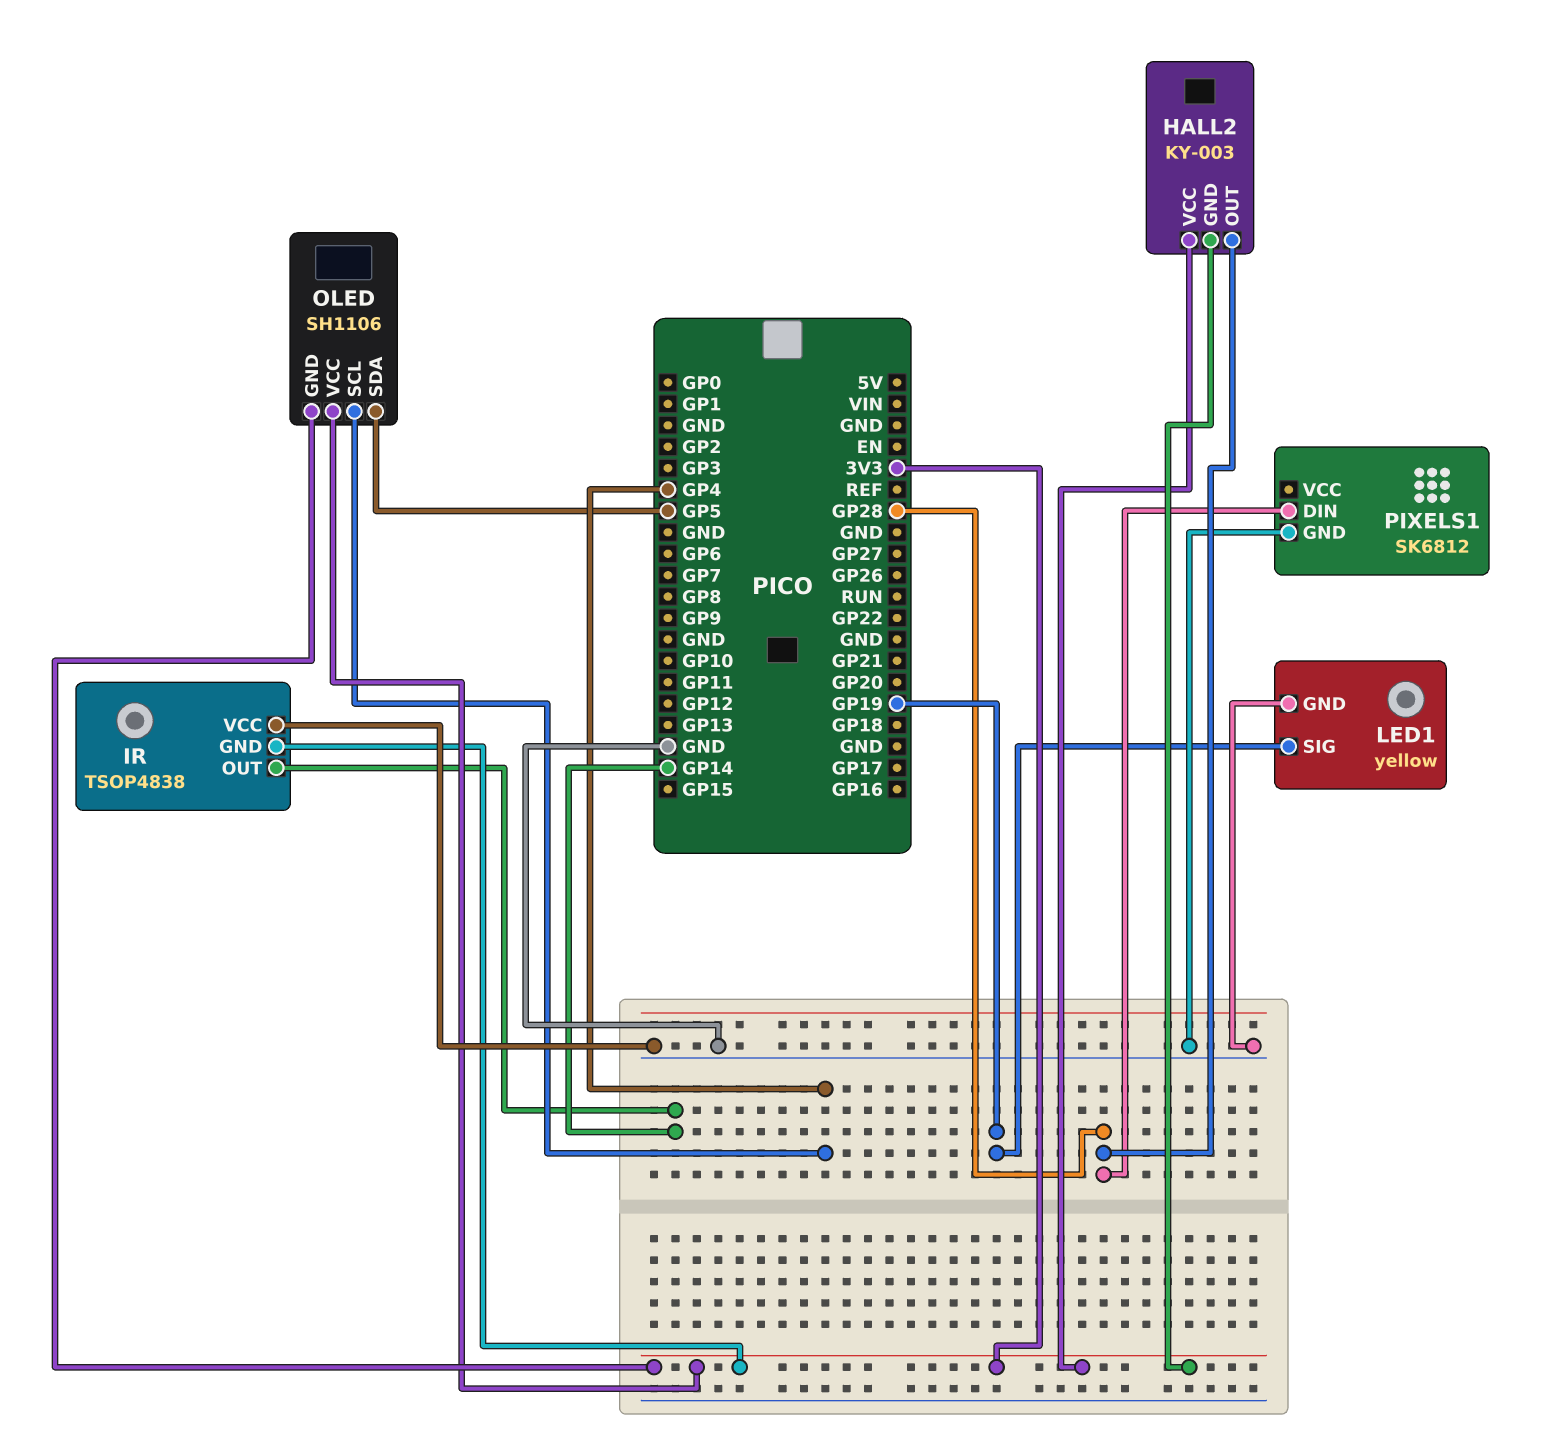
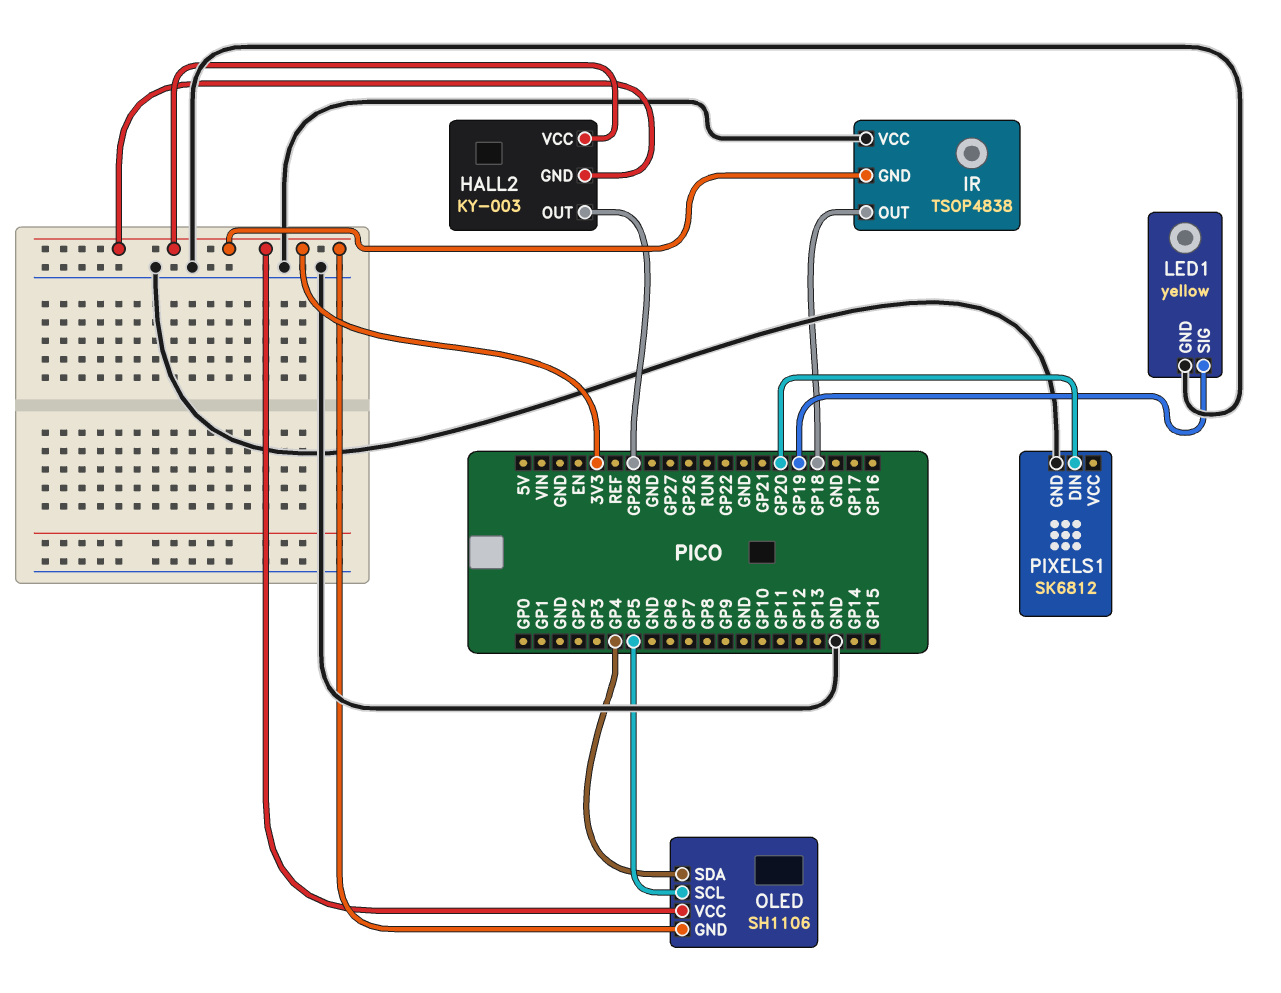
IR pin OUT: GP14 -> GP18
OLED pin SCL: GP4 -> GP5
OLED pin SDA: GP5 -> GP4
PIXELS1 pin DIN: GP28 -> GP20

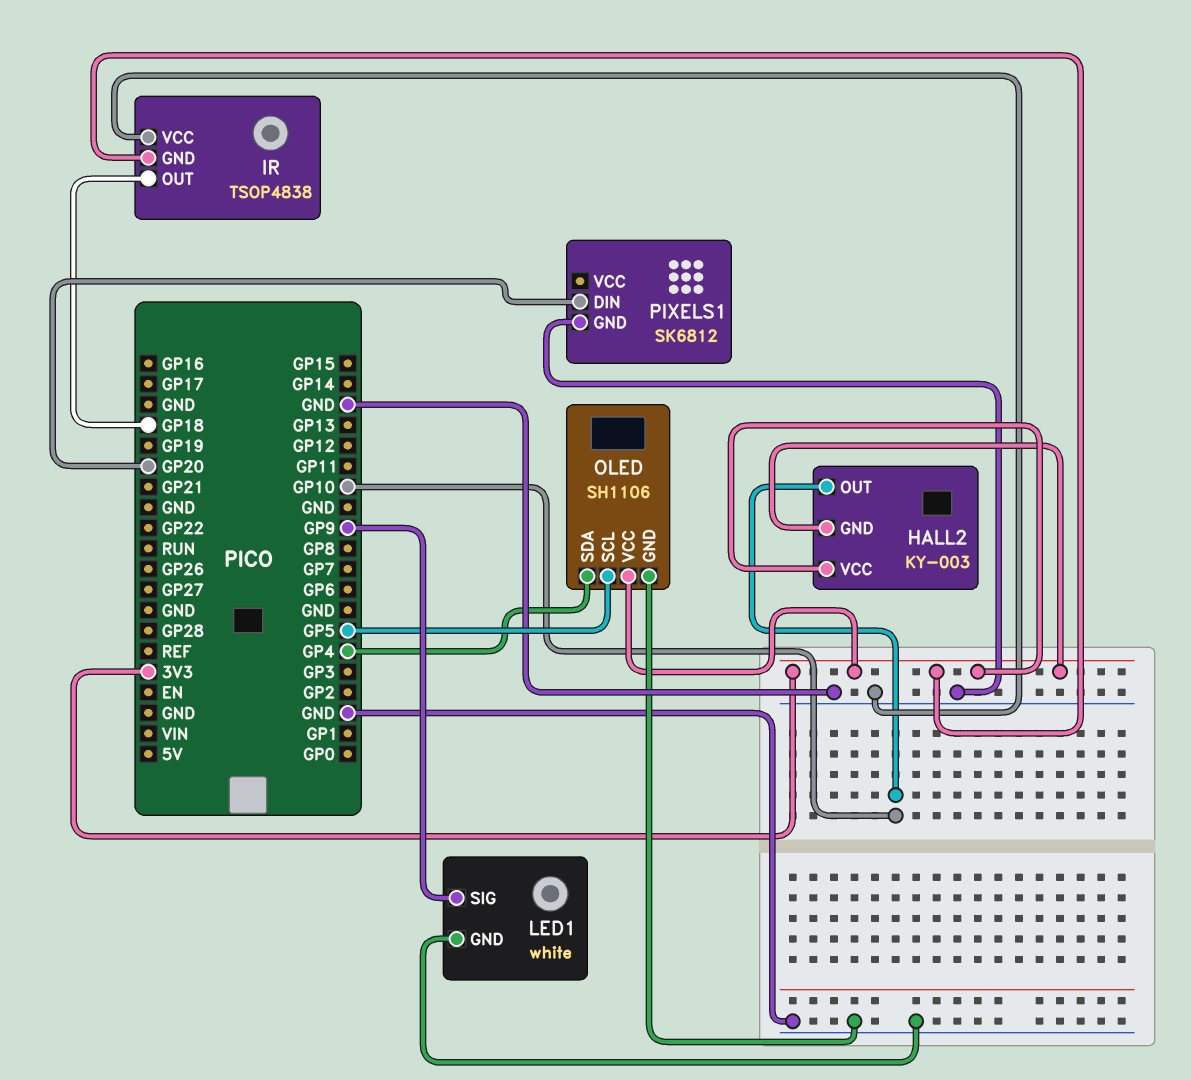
HALL2 pin OUT: GP28 -> GP10
LED1: yellow -> white
LED1 pin SIG: GP19 -> GP9
OLED pin GND: 3V3 -> GND

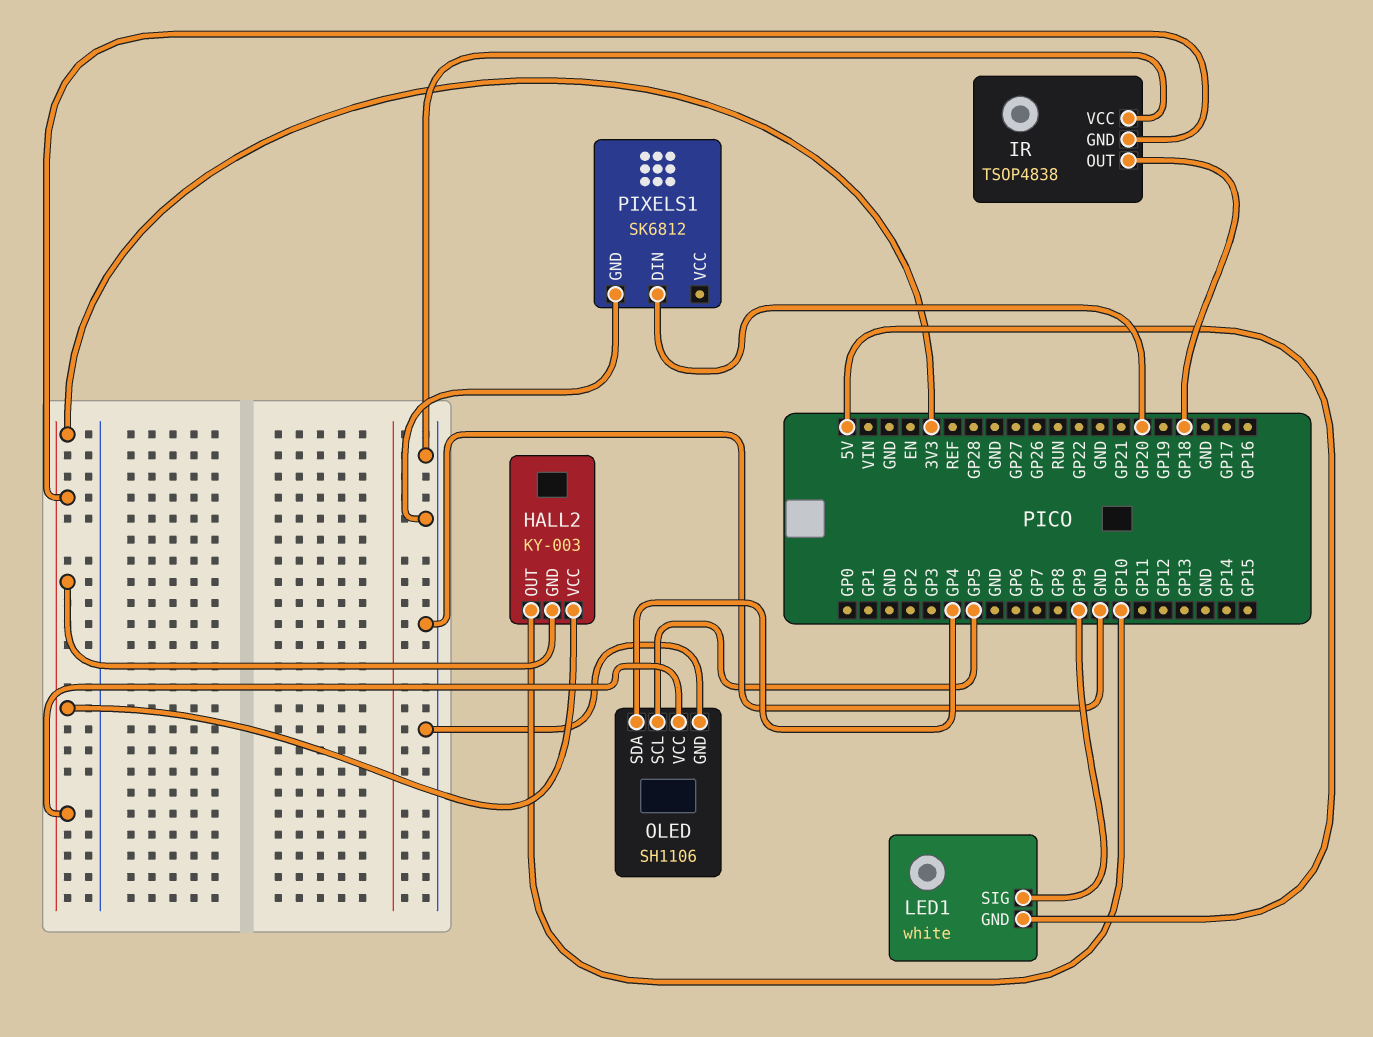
LED1 pin GND: GND -> 5V

